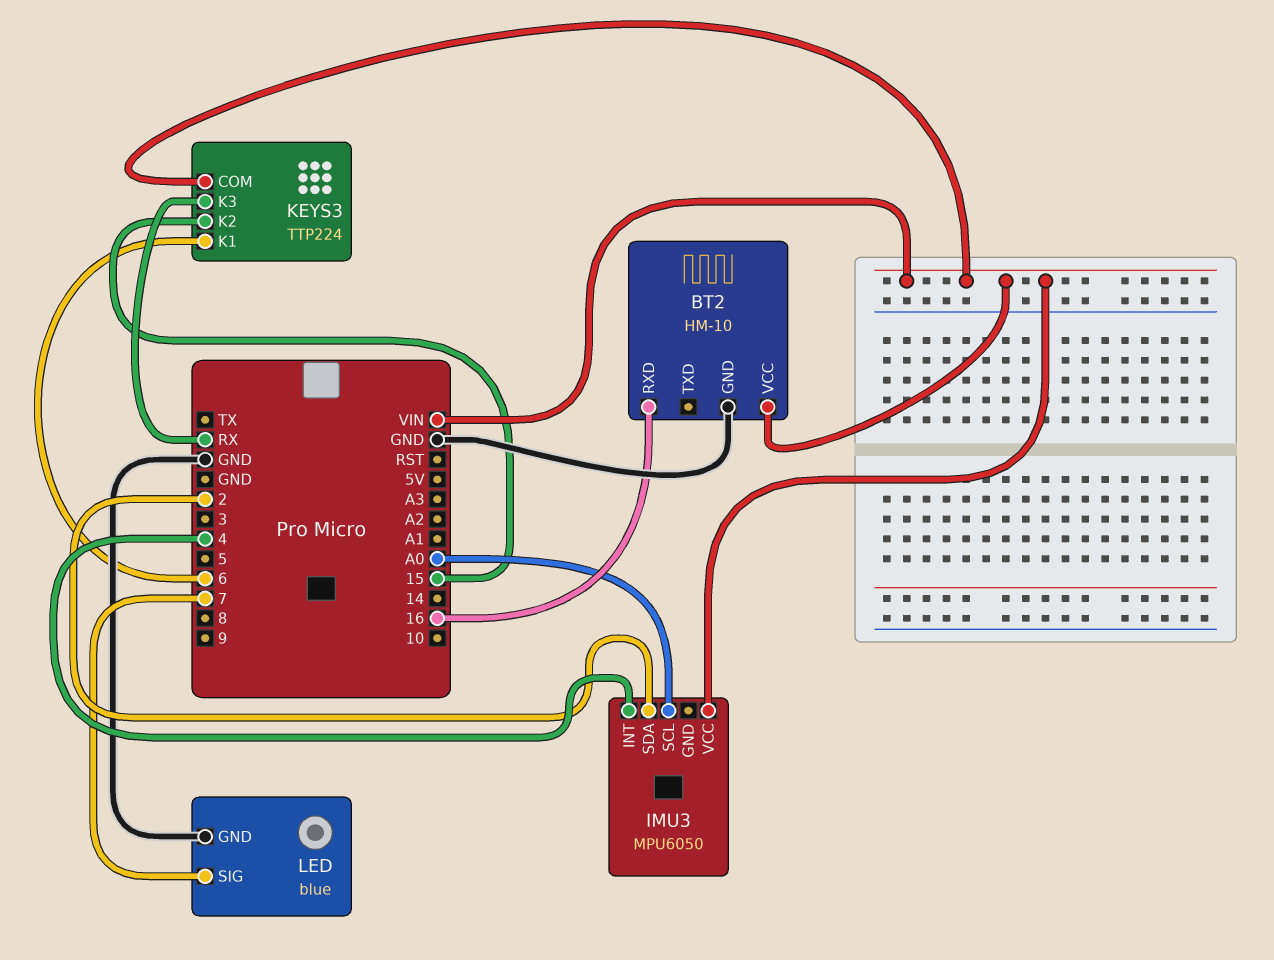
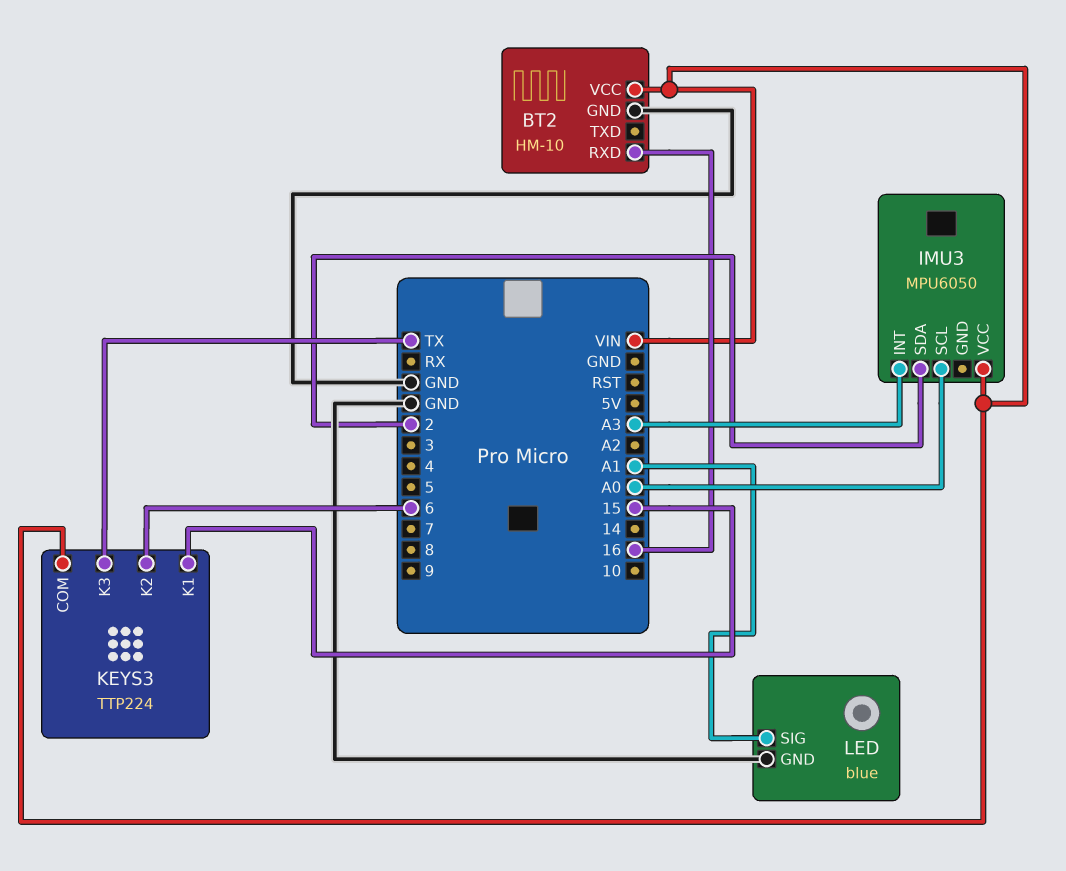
IMU3 pin INT: 4 -> A3
KEYS3 pin K1: 6 -> 15
KEYS3 pin K2: 15 -> 6
KEYS3 pin K3: RX -> TX
LED pin SIG: 7 -> A1

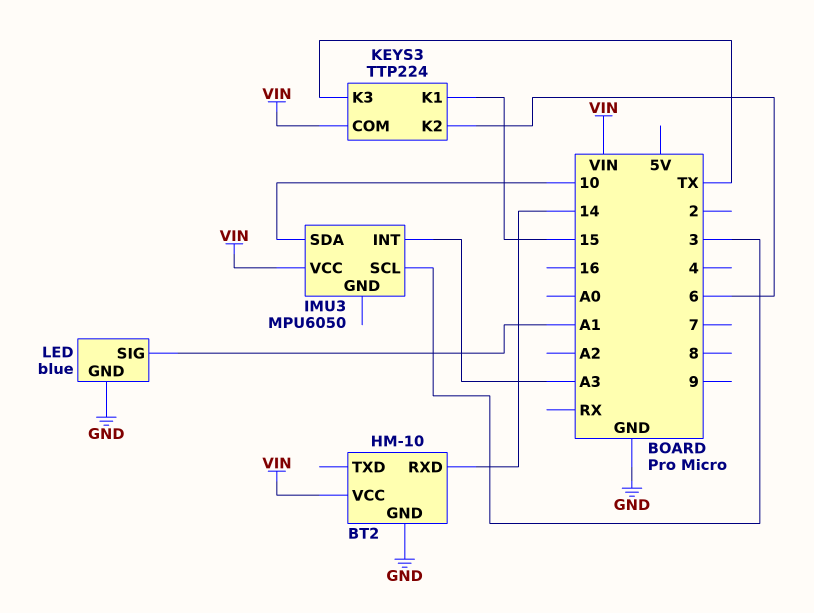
BT2 pin RXD: 16 -> 14
IMU3 pin SCL: A0 -> 3
IMU3 pin SDA: 2 -> 10

